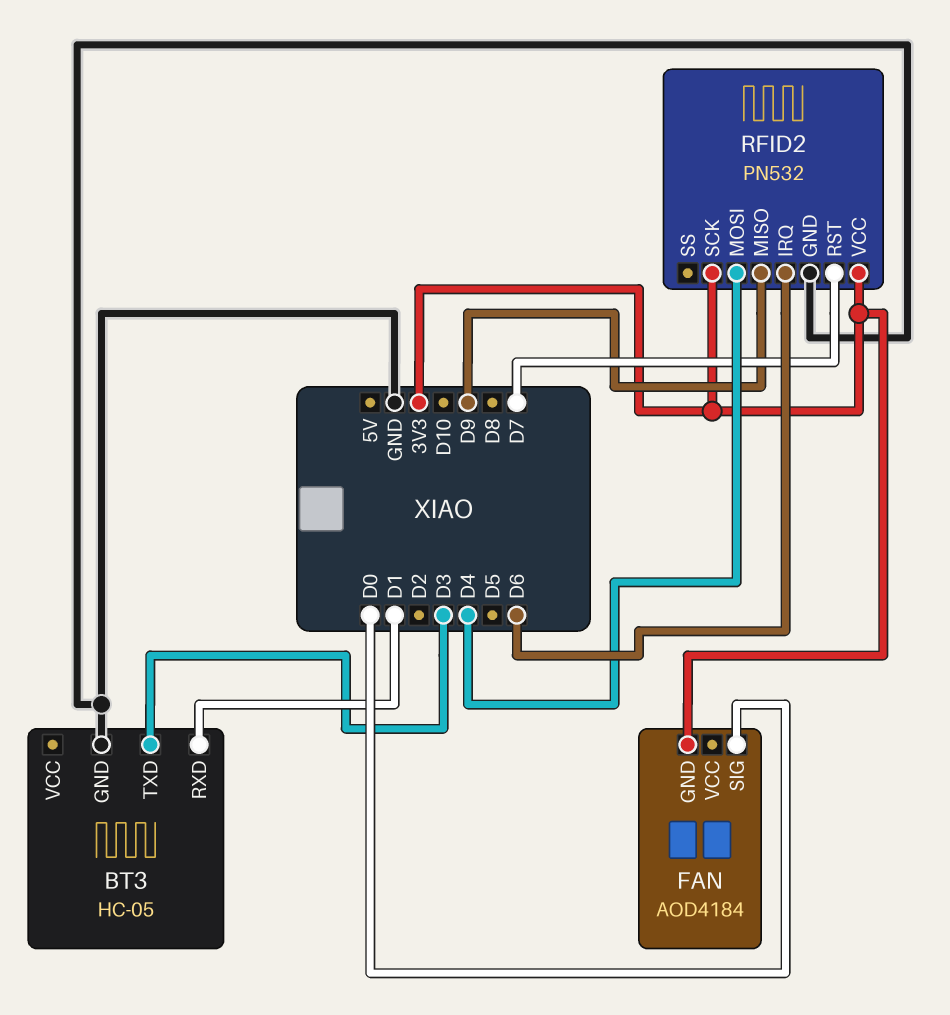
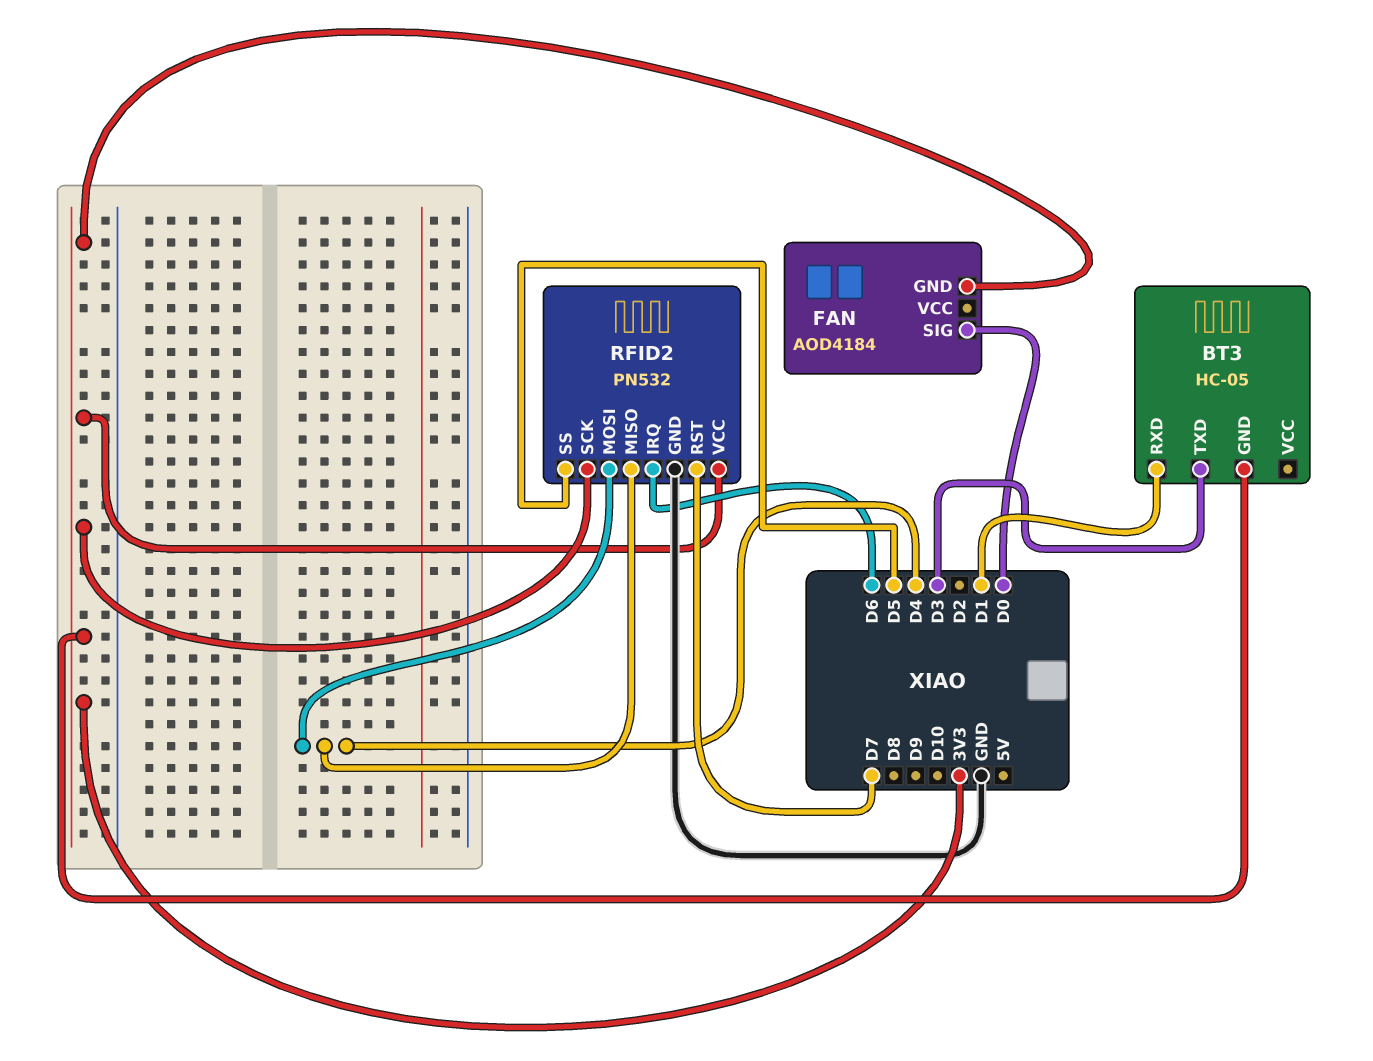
BT3 pin GND: GND -> 3V3
RFID2 pin MISO: D9 -> D4
RFID2 pin SS: none -> D5

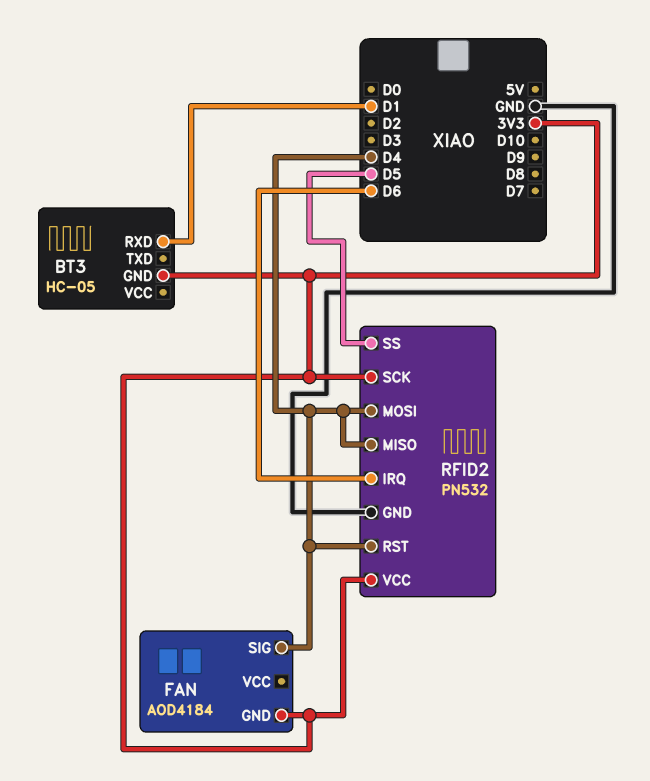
BT3 pin TXD: D3 -> none
FAN pin SIG: D0 -> D4
RFID2 pin RST: D7 -> D4

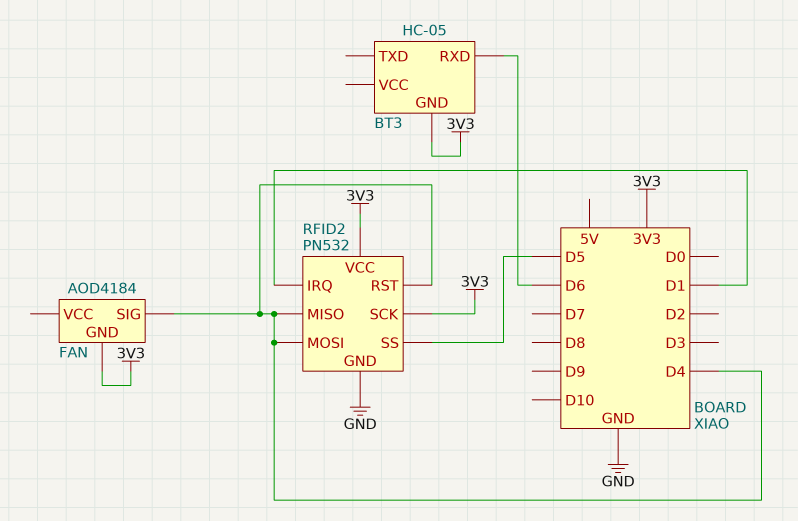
BT3 pin RXD: D1 -> D6
RFID2 pin IRQ: D6 -> D1

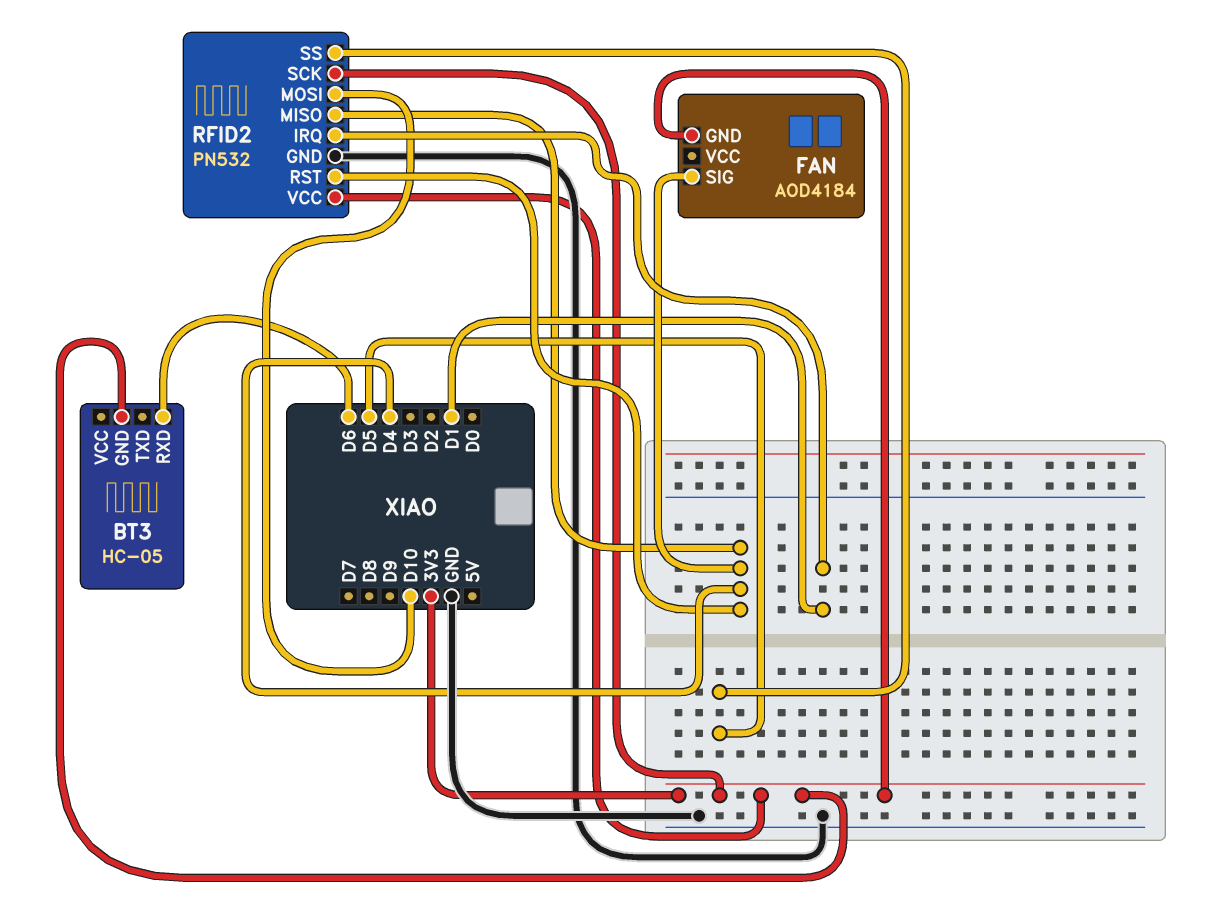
RFID2 pin MOSI: D4 -> D10

